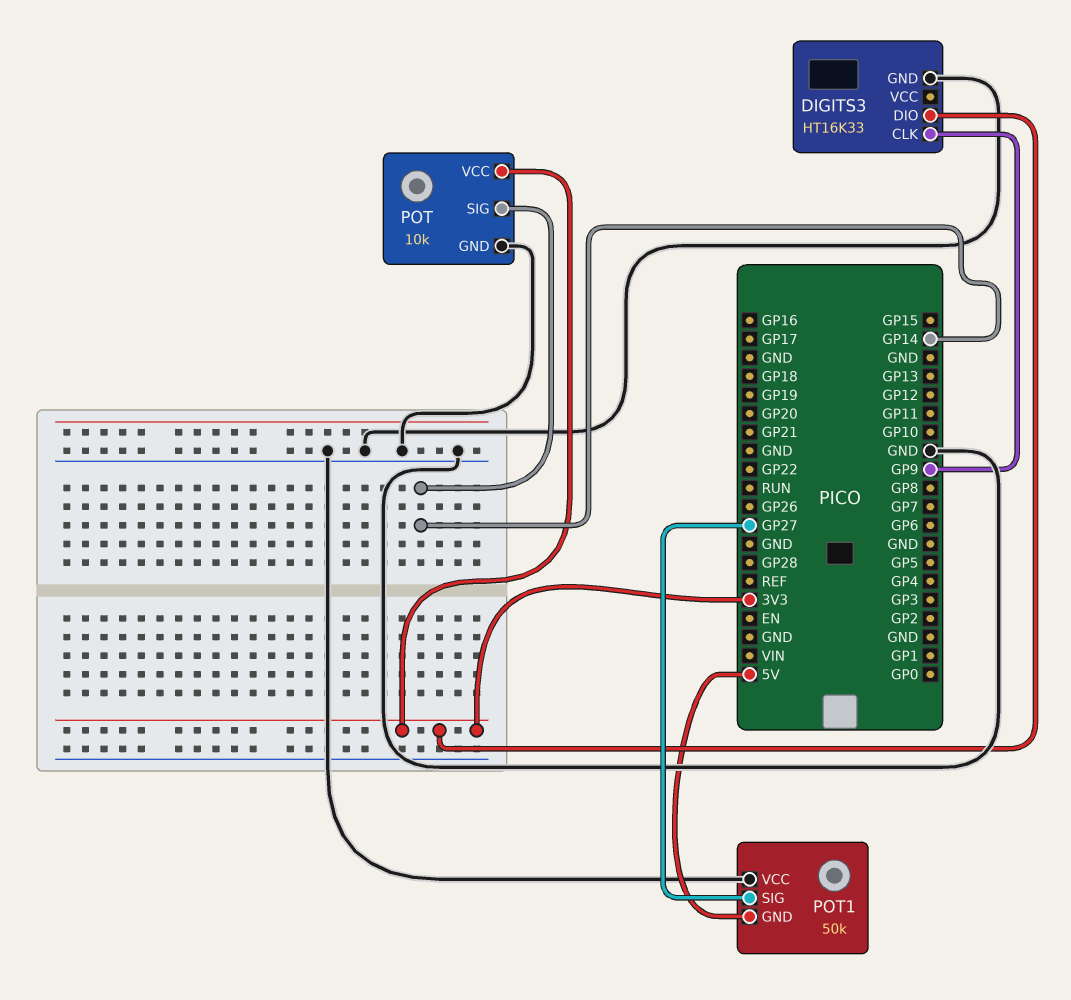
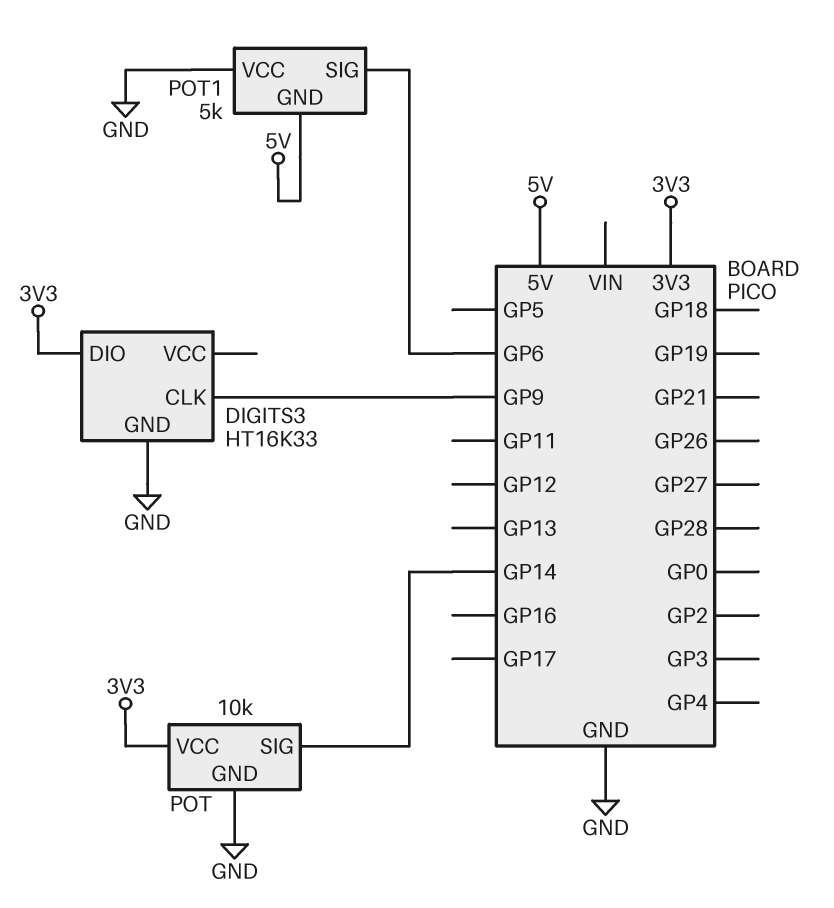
POT1: 50k -> 5k
POT1 pin SIG: GP27 -> GP6

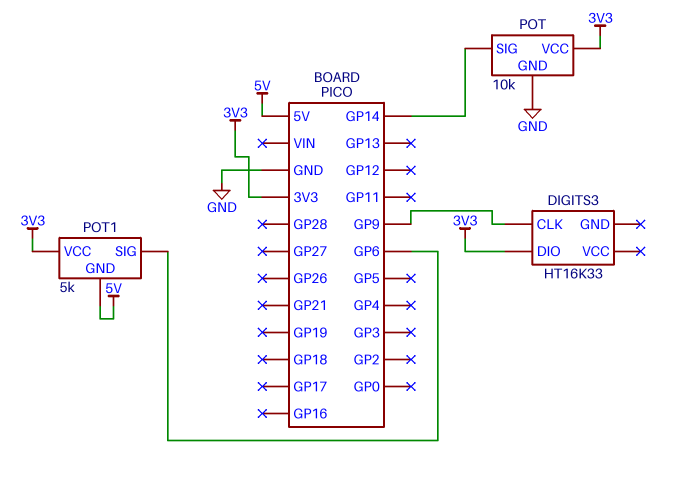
DIGITS3 pin GND: GND -> none
POT1 pin VCC: GND -> 3V3

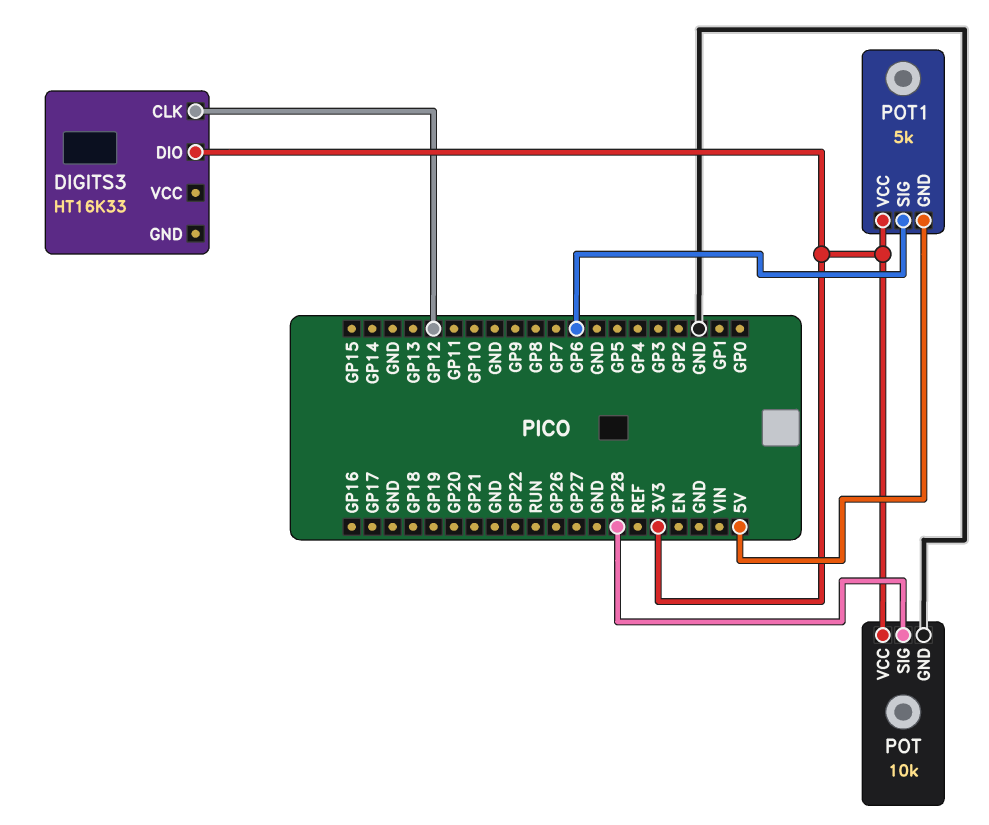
DIGITS3 pin CLK: GP9 -> GP12
POT pin SIG: GP14 -> GP28

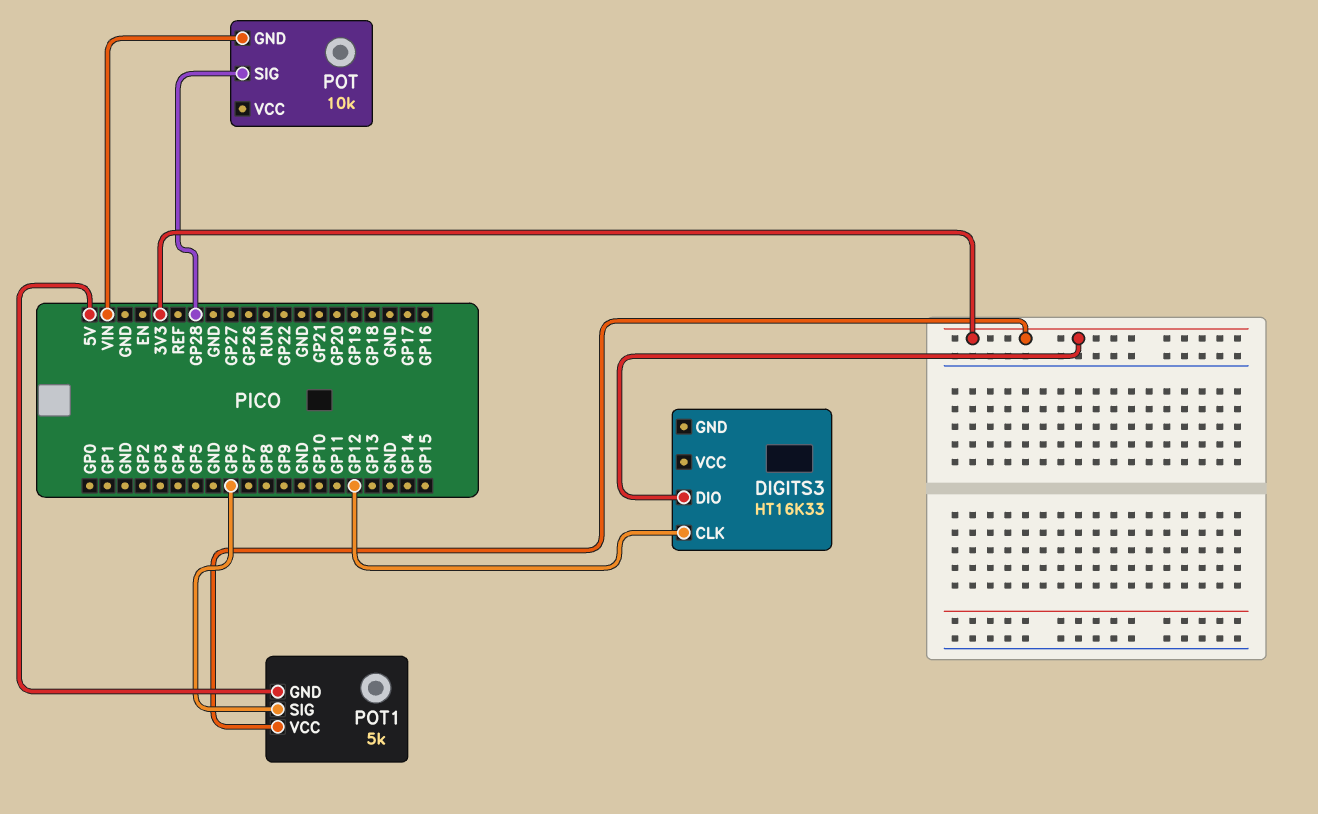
POT pin GND: GND -> VIN
POT pin VCC: 3V3 -> none

